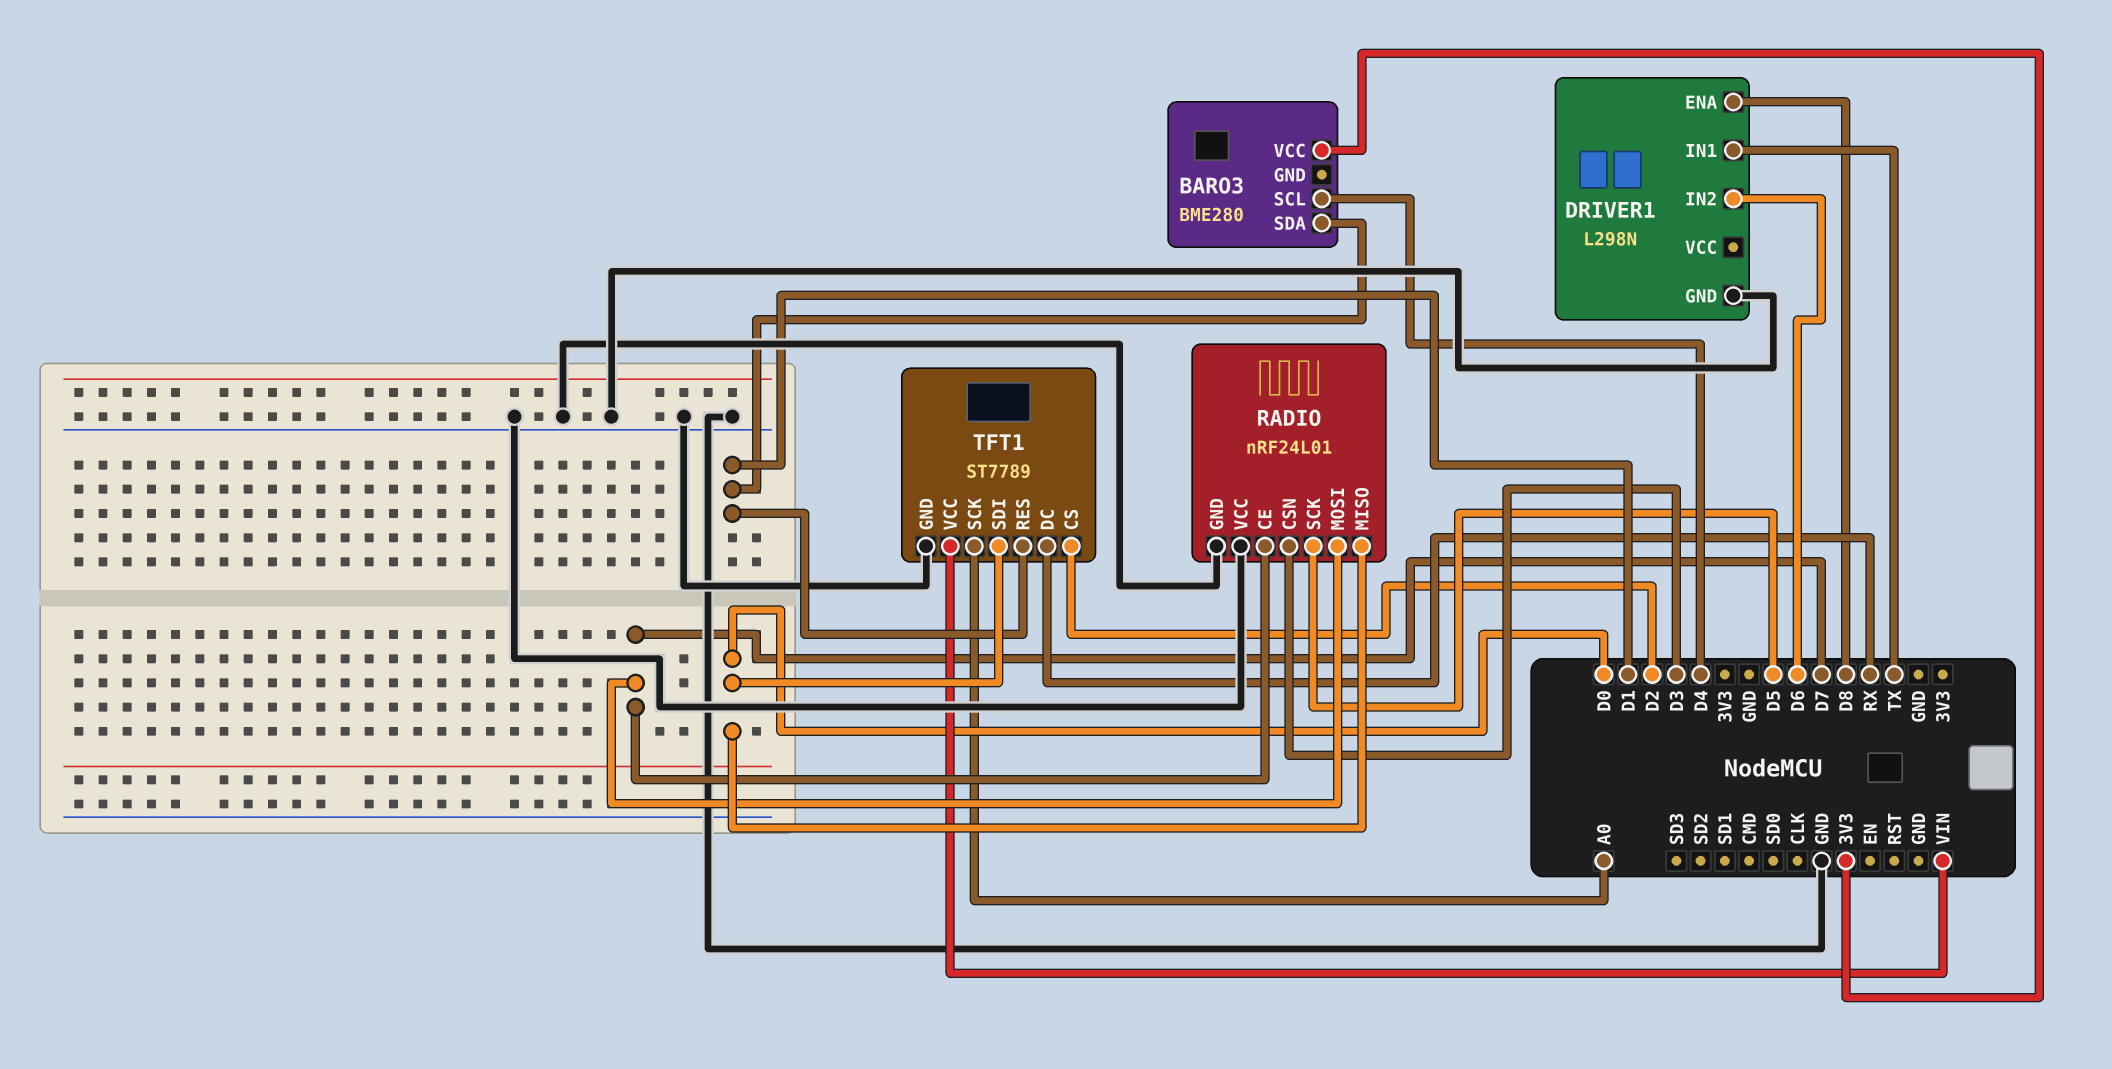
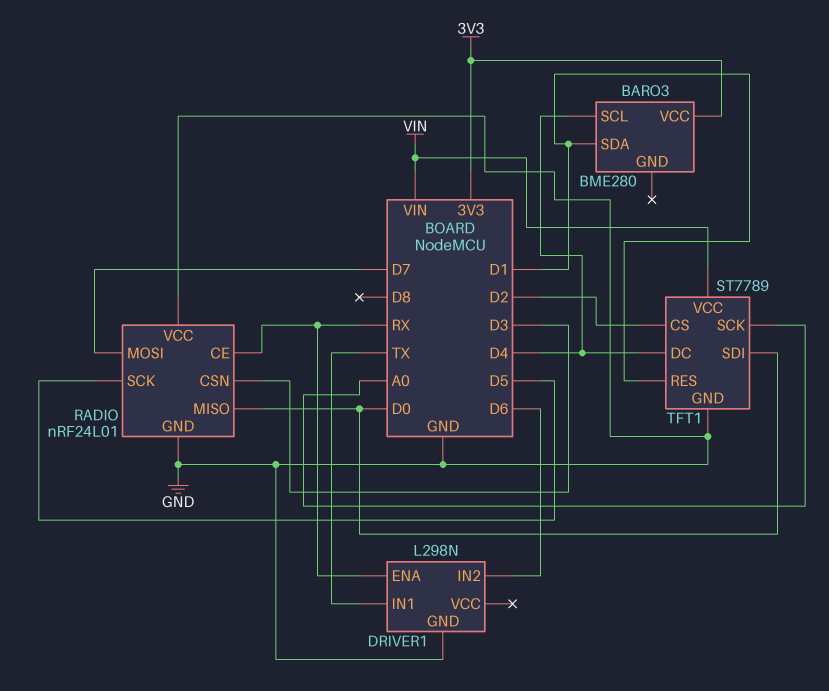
DRIVER1 pin ENA: D8 -> RX
RADIO pin CE: D7 -> RX
TFT1 pin DC: RX -> D4

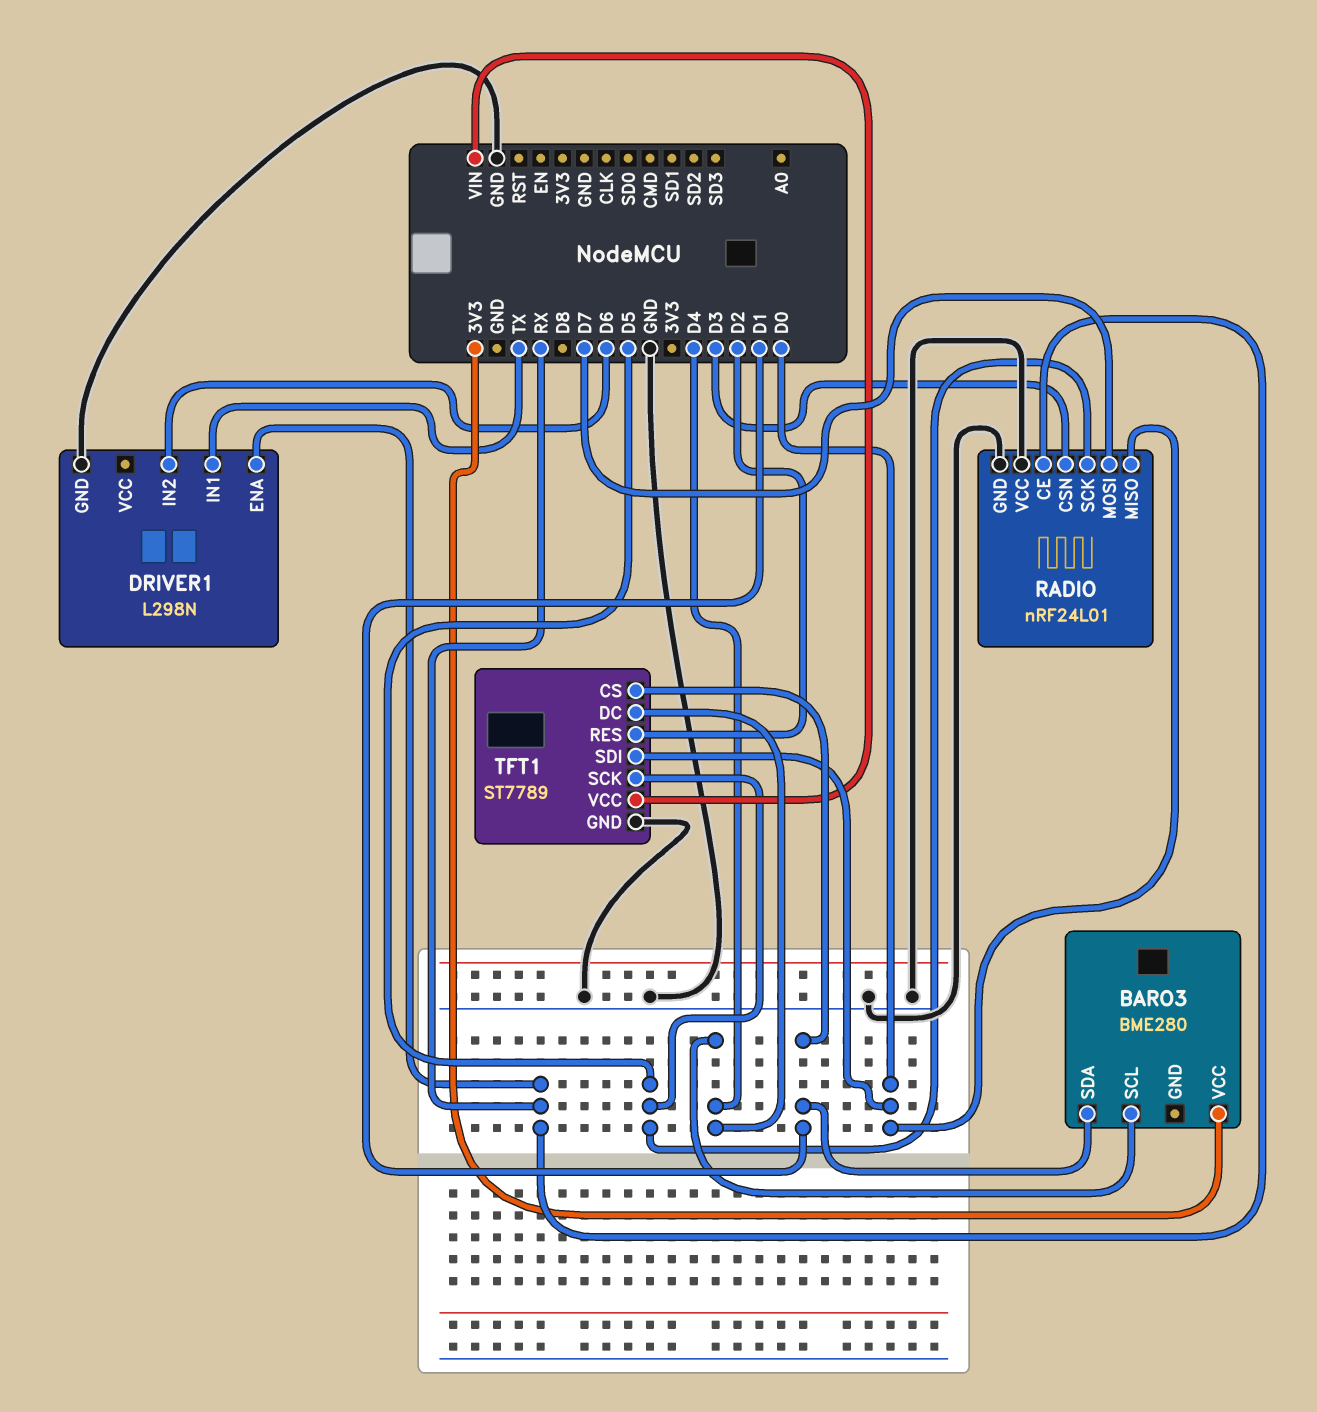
TFT1 pin CS: D2 -> D1
TFT1 pin RES: D1 -> D2
TFT1 pin SCK: A0 -> D5

